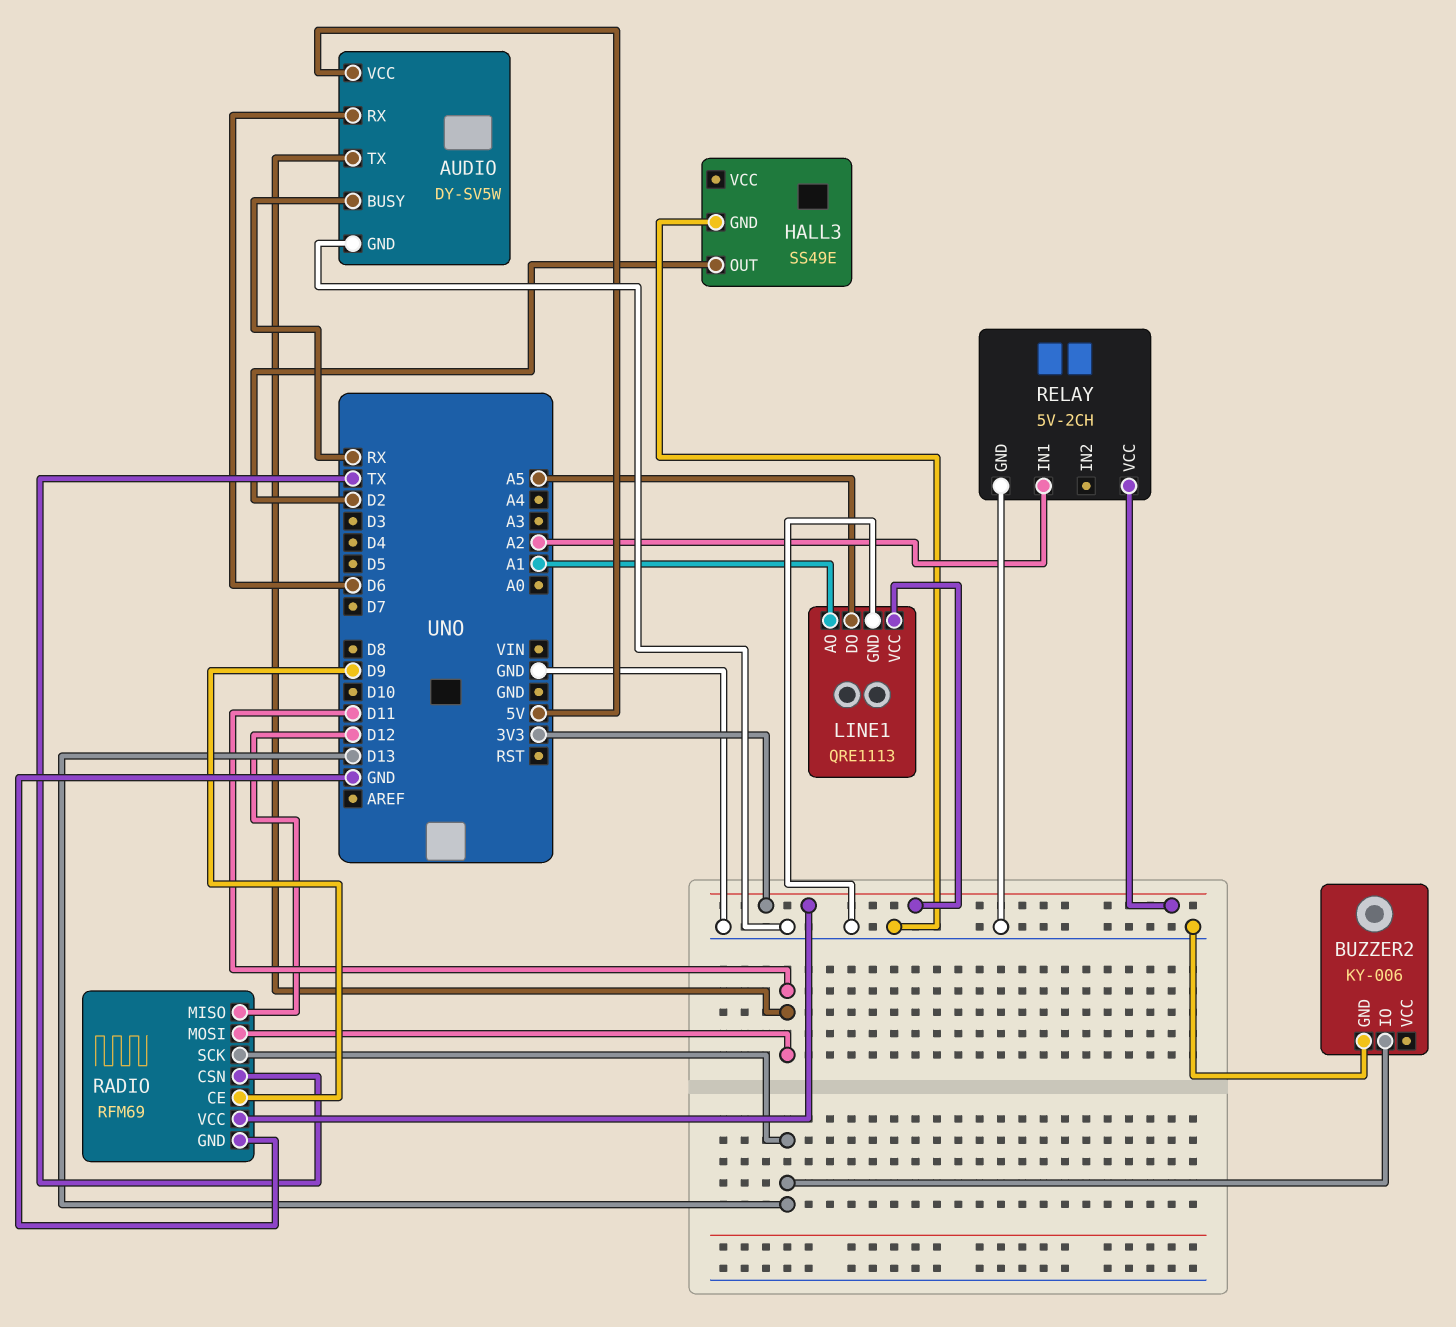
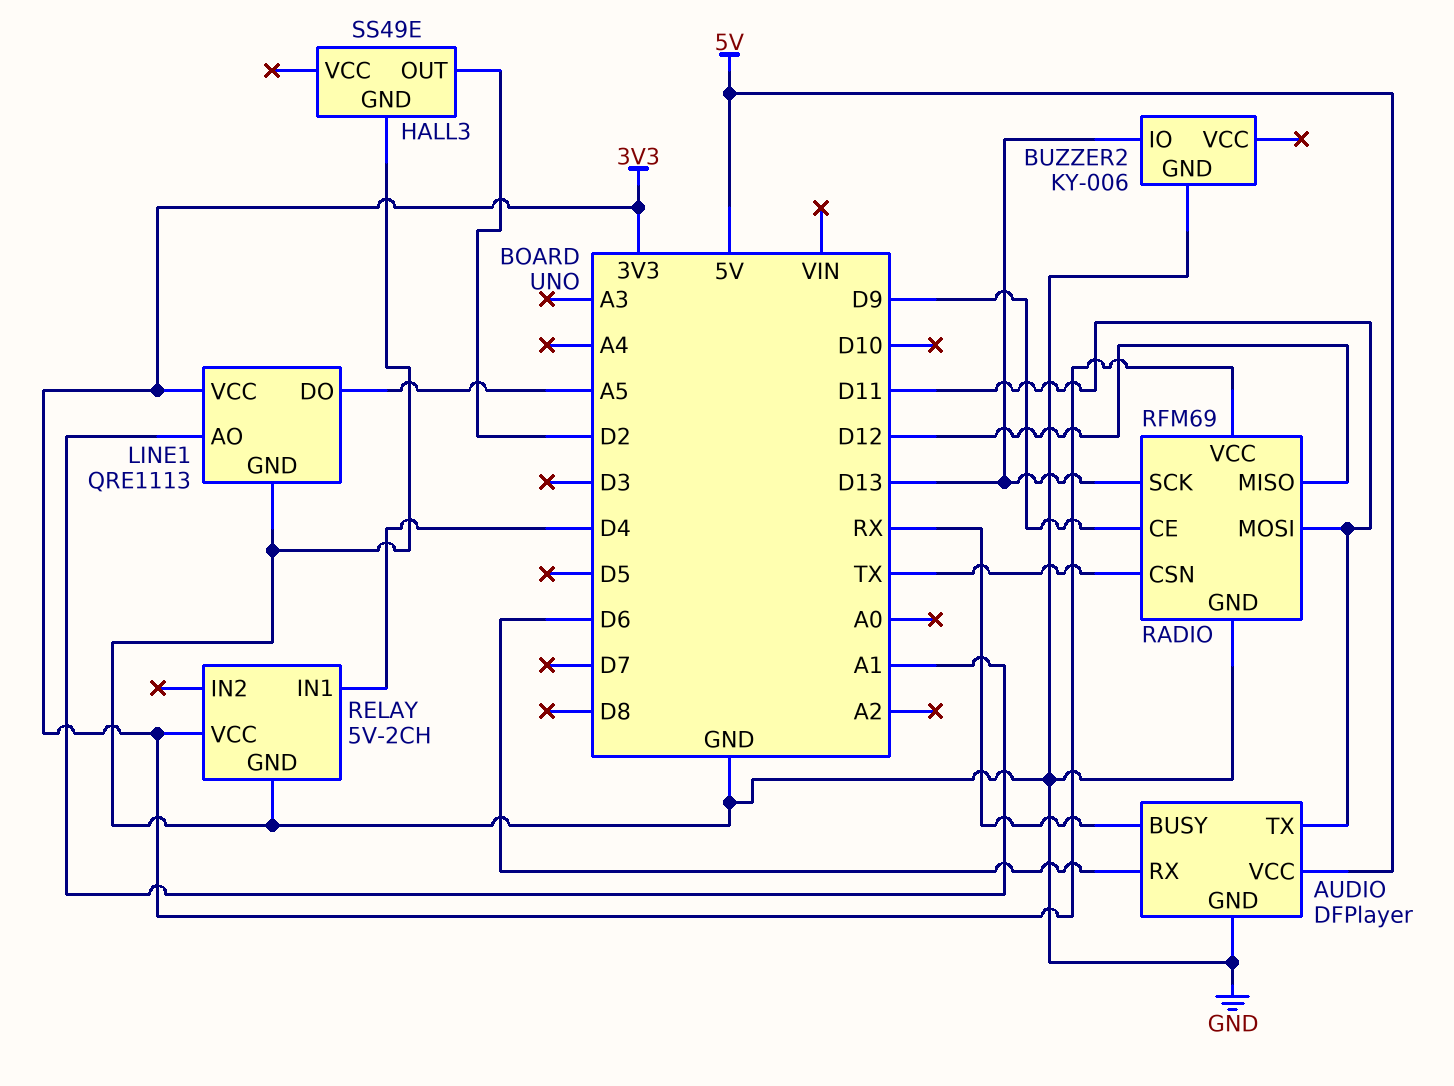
AUDIO: DY-SV5W -> DFPlayer
RELAY pin IN1: A2 -> D4

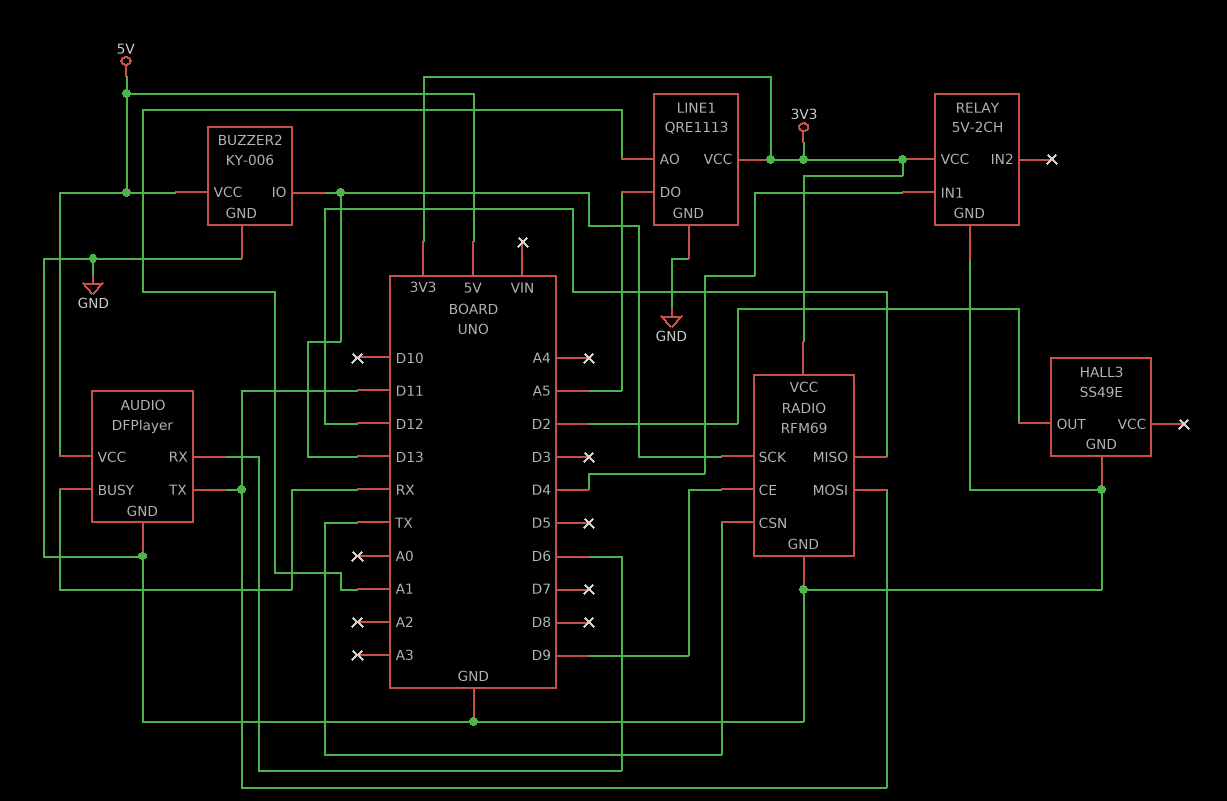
BUZZER2 pin VCC: none -> 5V

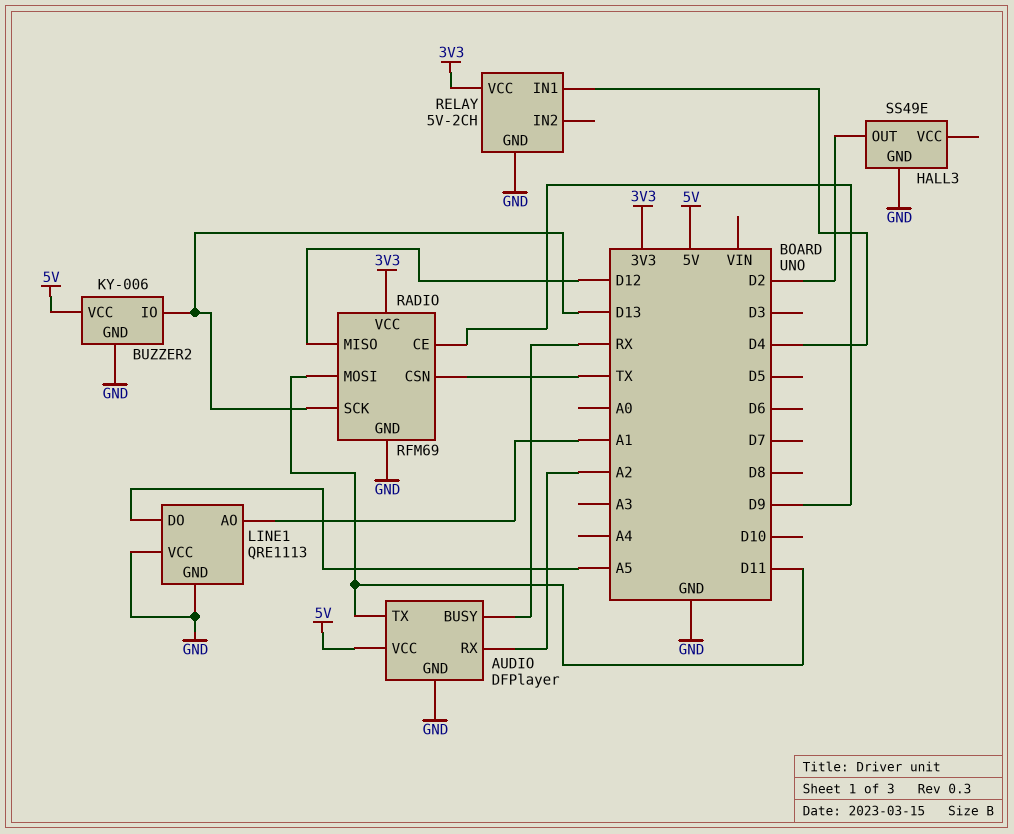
AUDIO pin RX: D6 -> A2
LINE1 pin VCC: 3V3 -> GND

